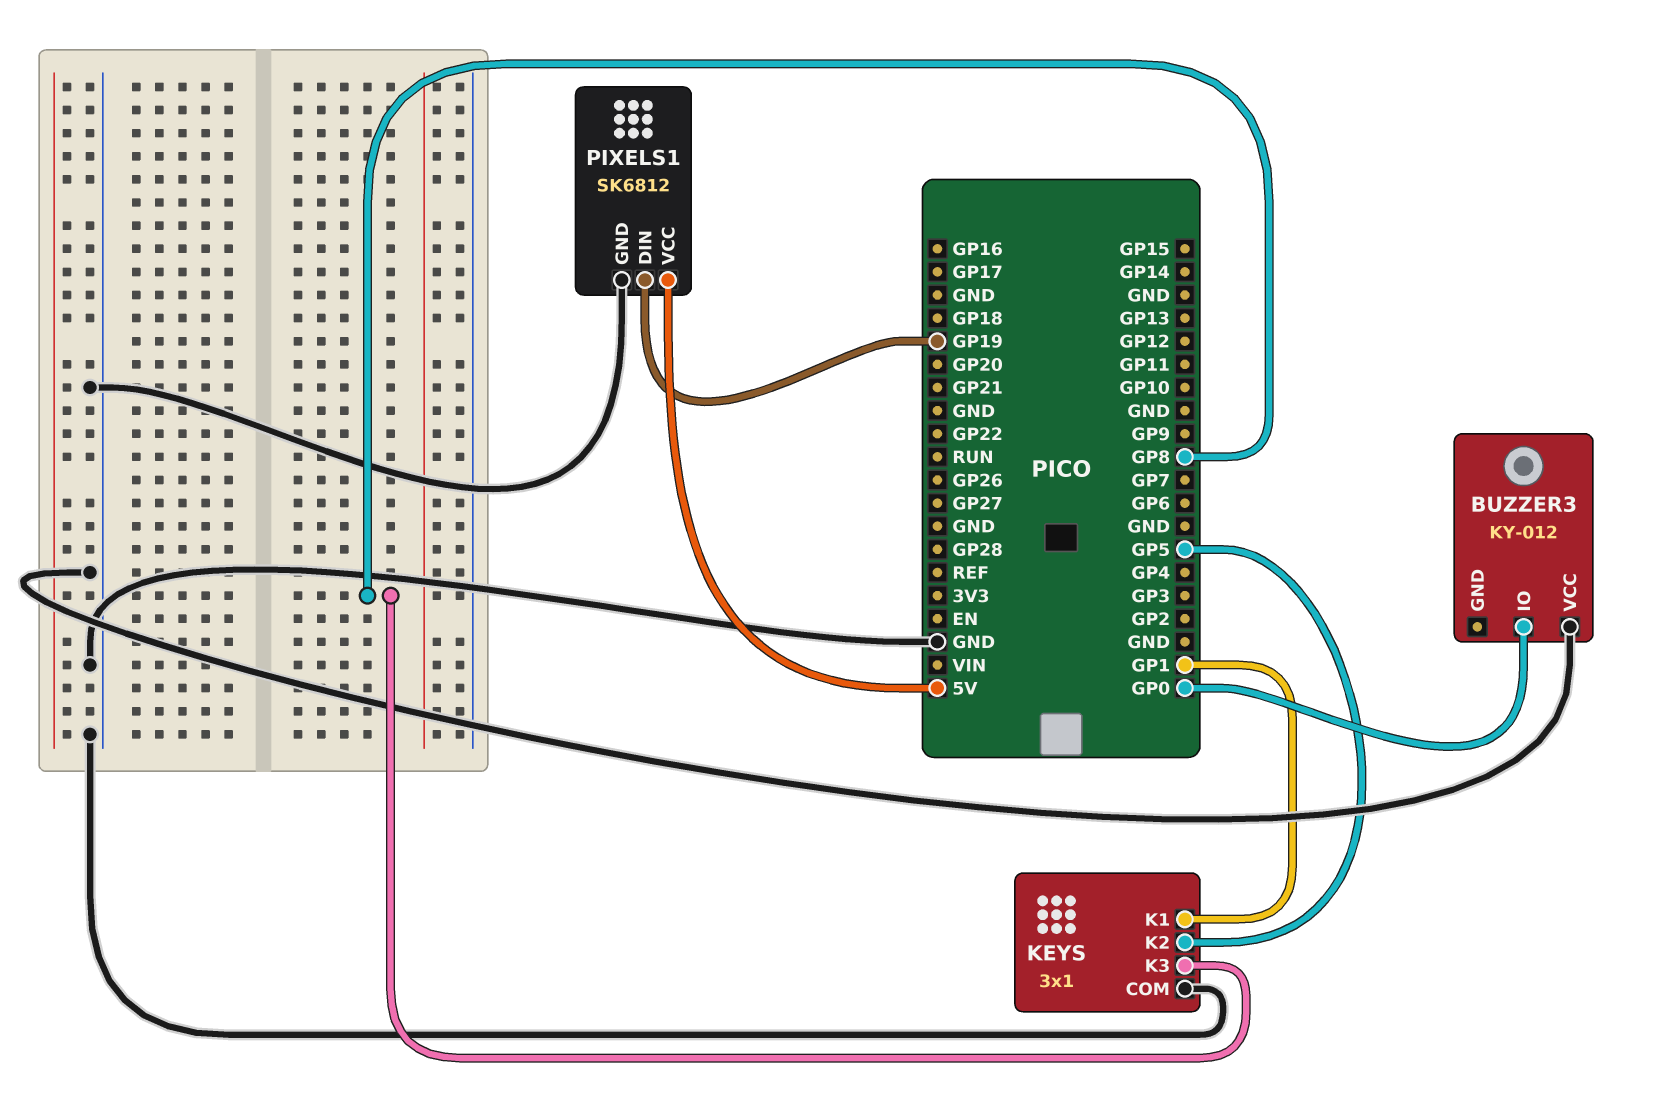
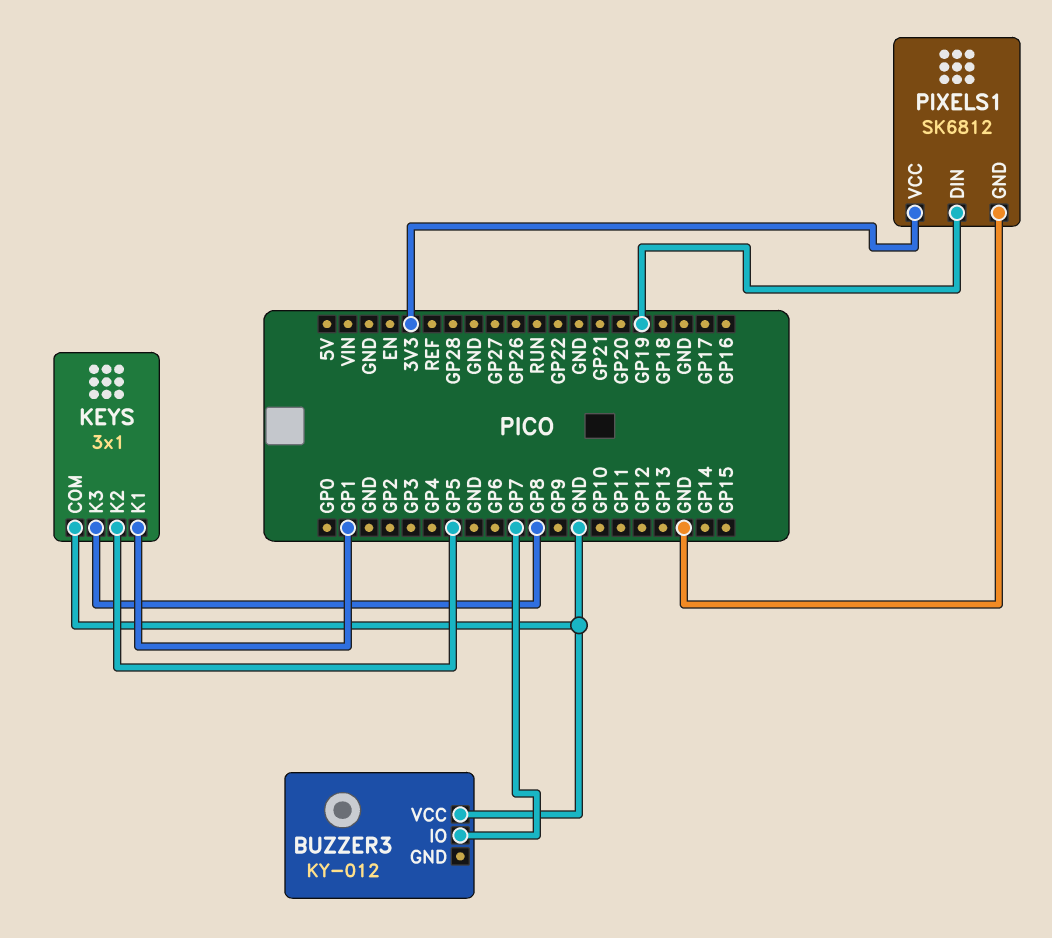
BUZZER3 pin IO: GP0 -> GP7
PIXELS1 pin VCC: 5V -> 3V3

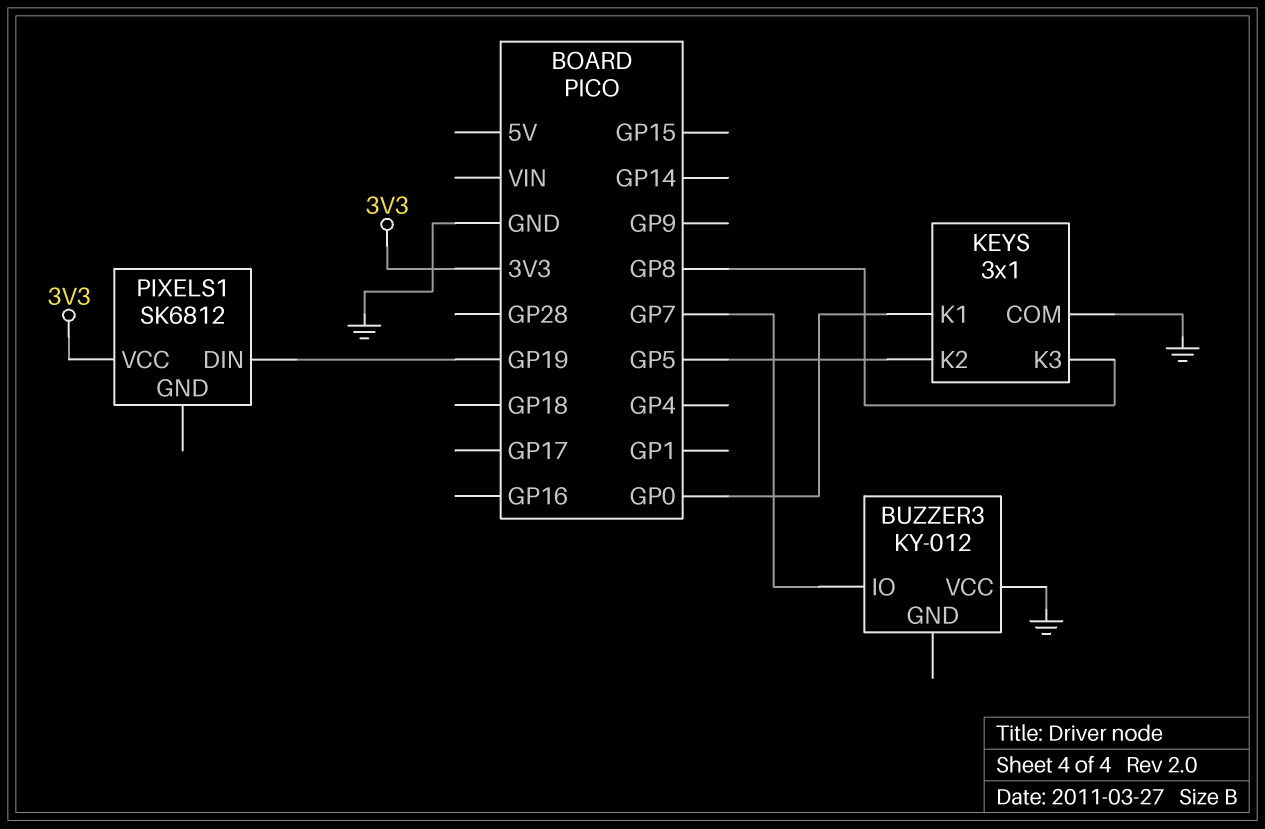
KEYS pin K1: GP1 -> GP0
PIXELS1 pin GND: GND -> none

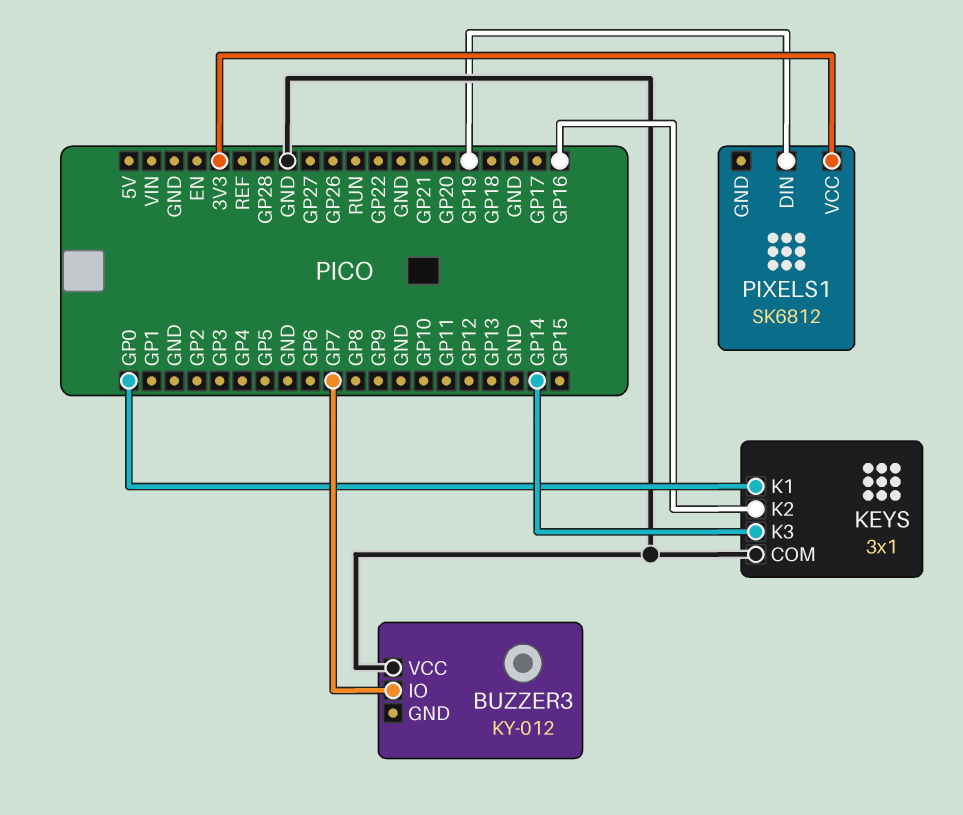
KEYS pin K2: GP5 -> GP16
KEYS pin K3: GP8 -> GP14

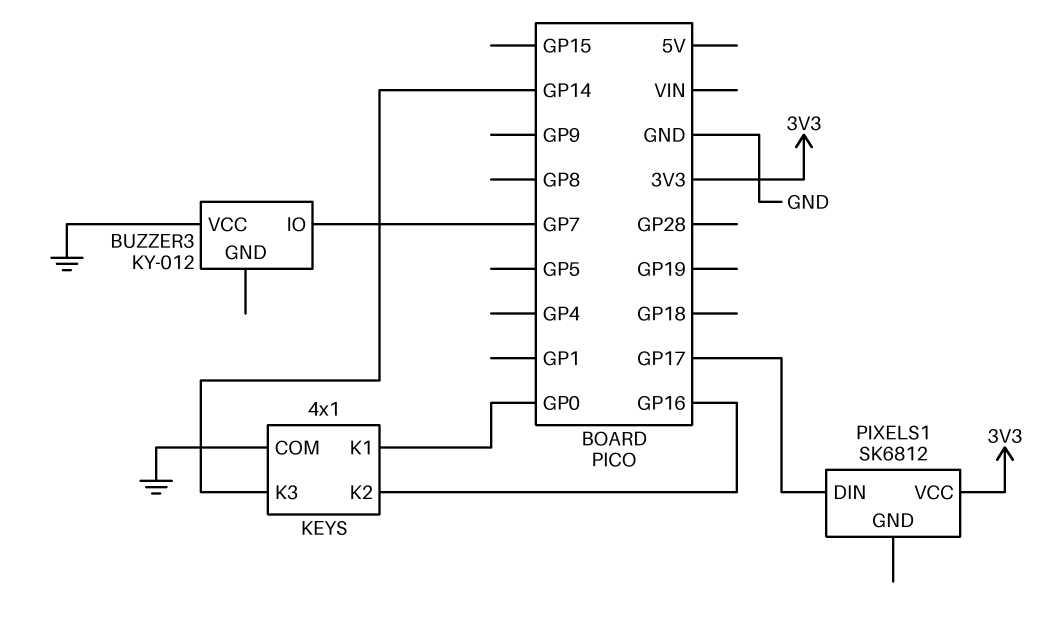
KEYS: 3x1 -> 4x1
PIXELS1 pin DIN: GP19 -> GP17

